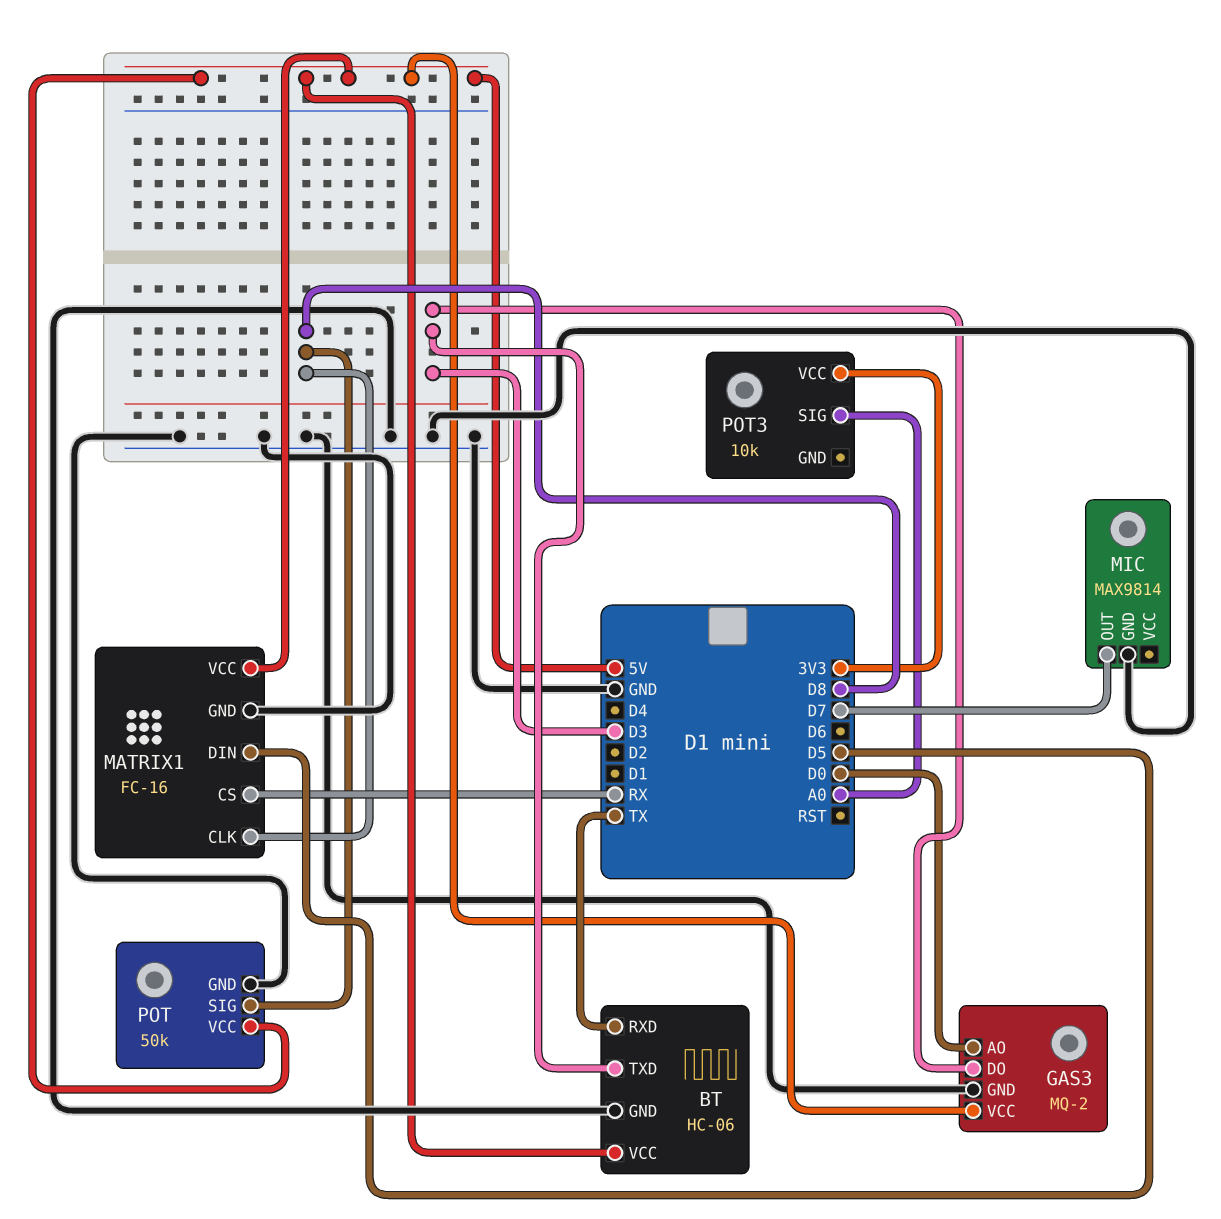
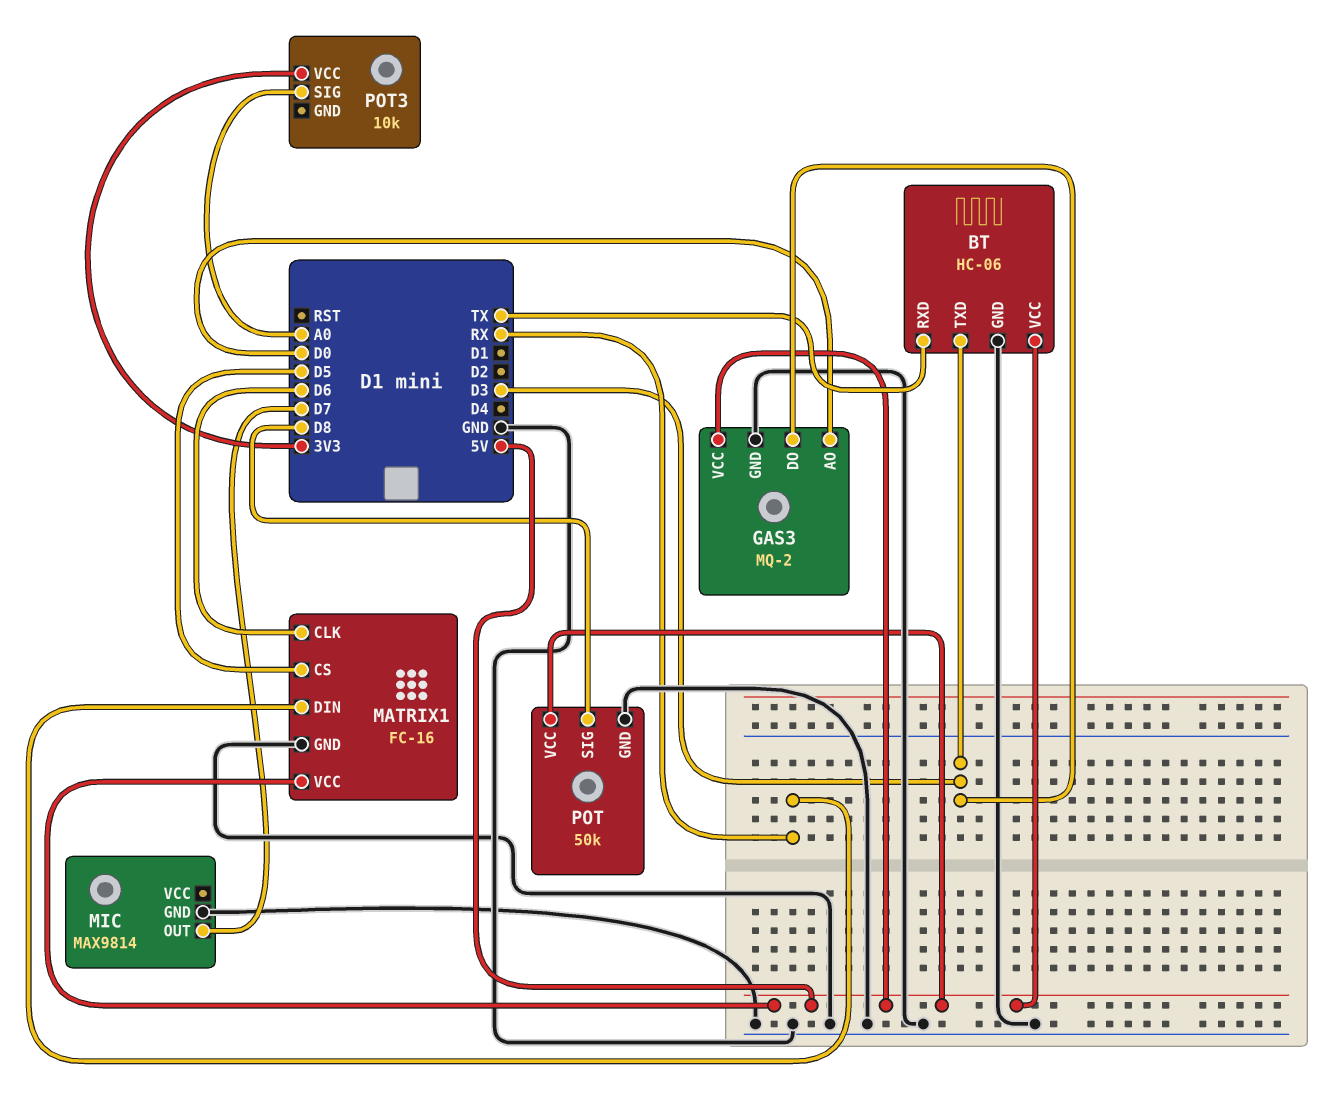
MATRIX1 pin CLK: D8 -> D6
MATRIX1 pin CS: RX -> D5
MATRIX1 pin DIN: D5 -> RX

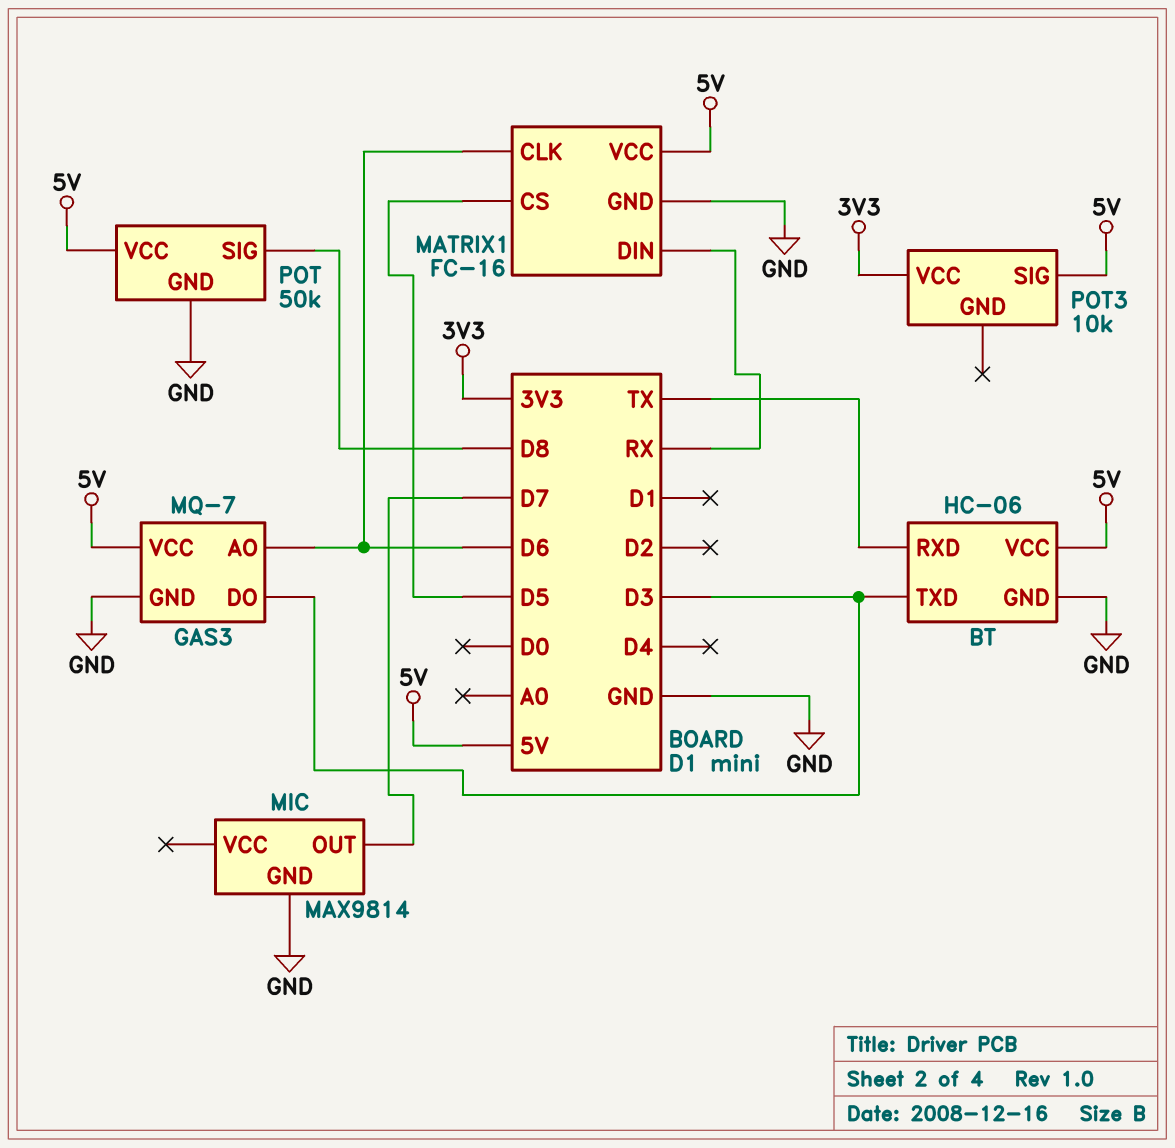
GAS3: MQ-2 -> MQ-7
GAS3 pin AO: D0 -> D6
POT3 pin SIG: A0 -> 5V

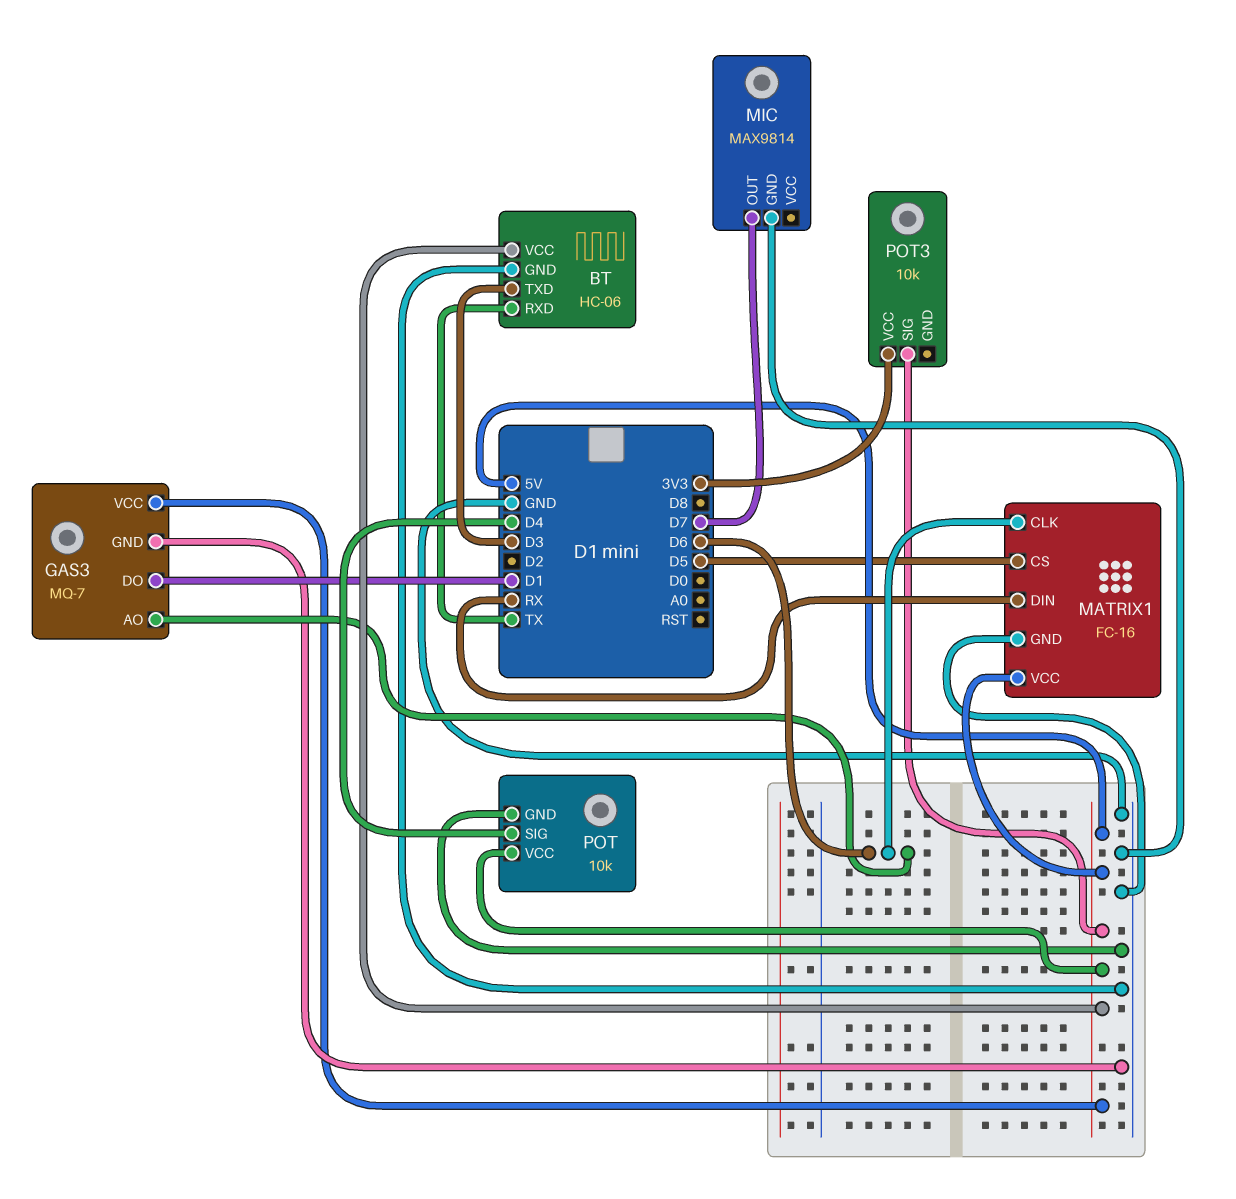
GAS3 pin DO: D3 -> D1
POT: 50k -> 10k
POT pin SIG: D8 -> D4

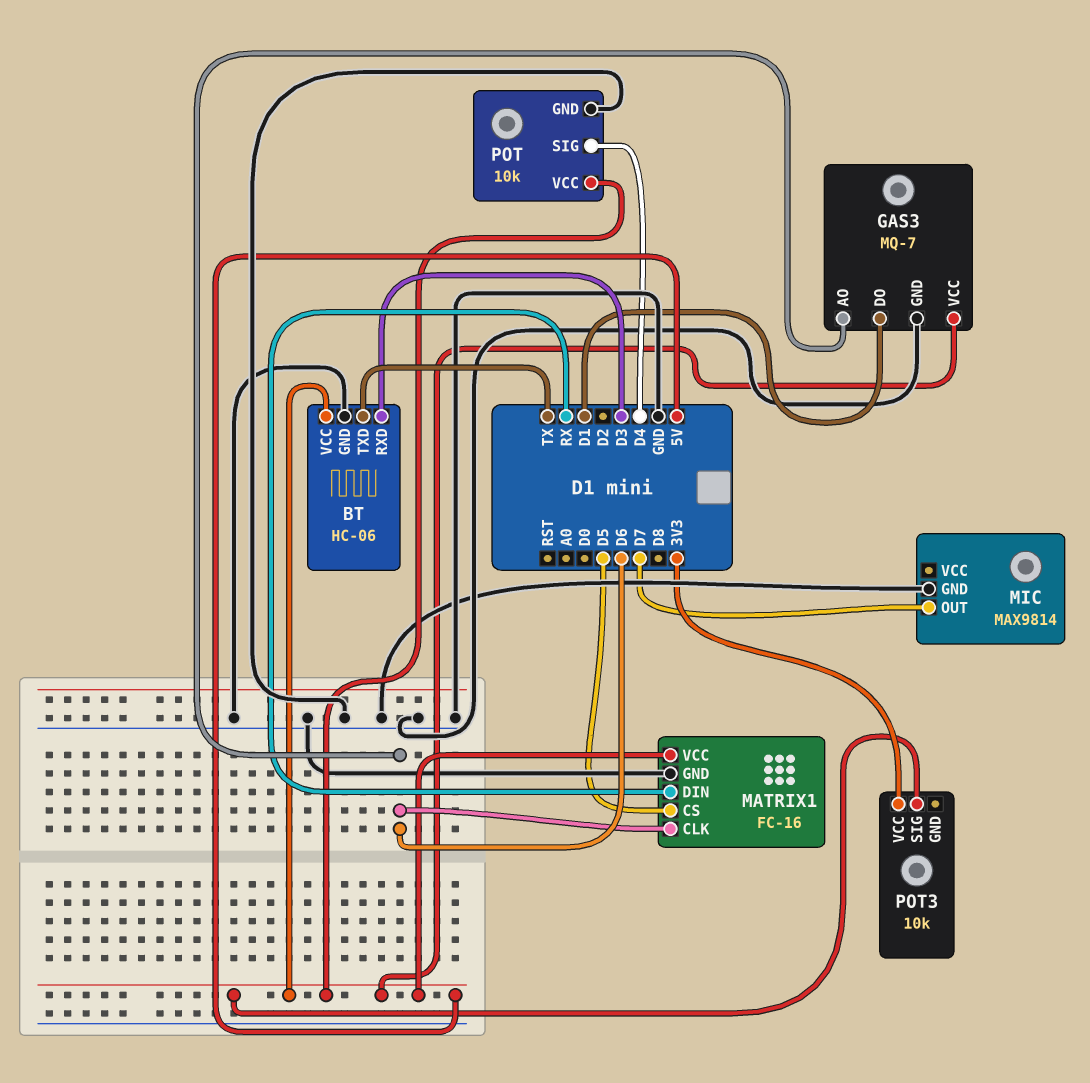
BT pin RXD: TX -> D3
BT pin TXD: D3 -> TX

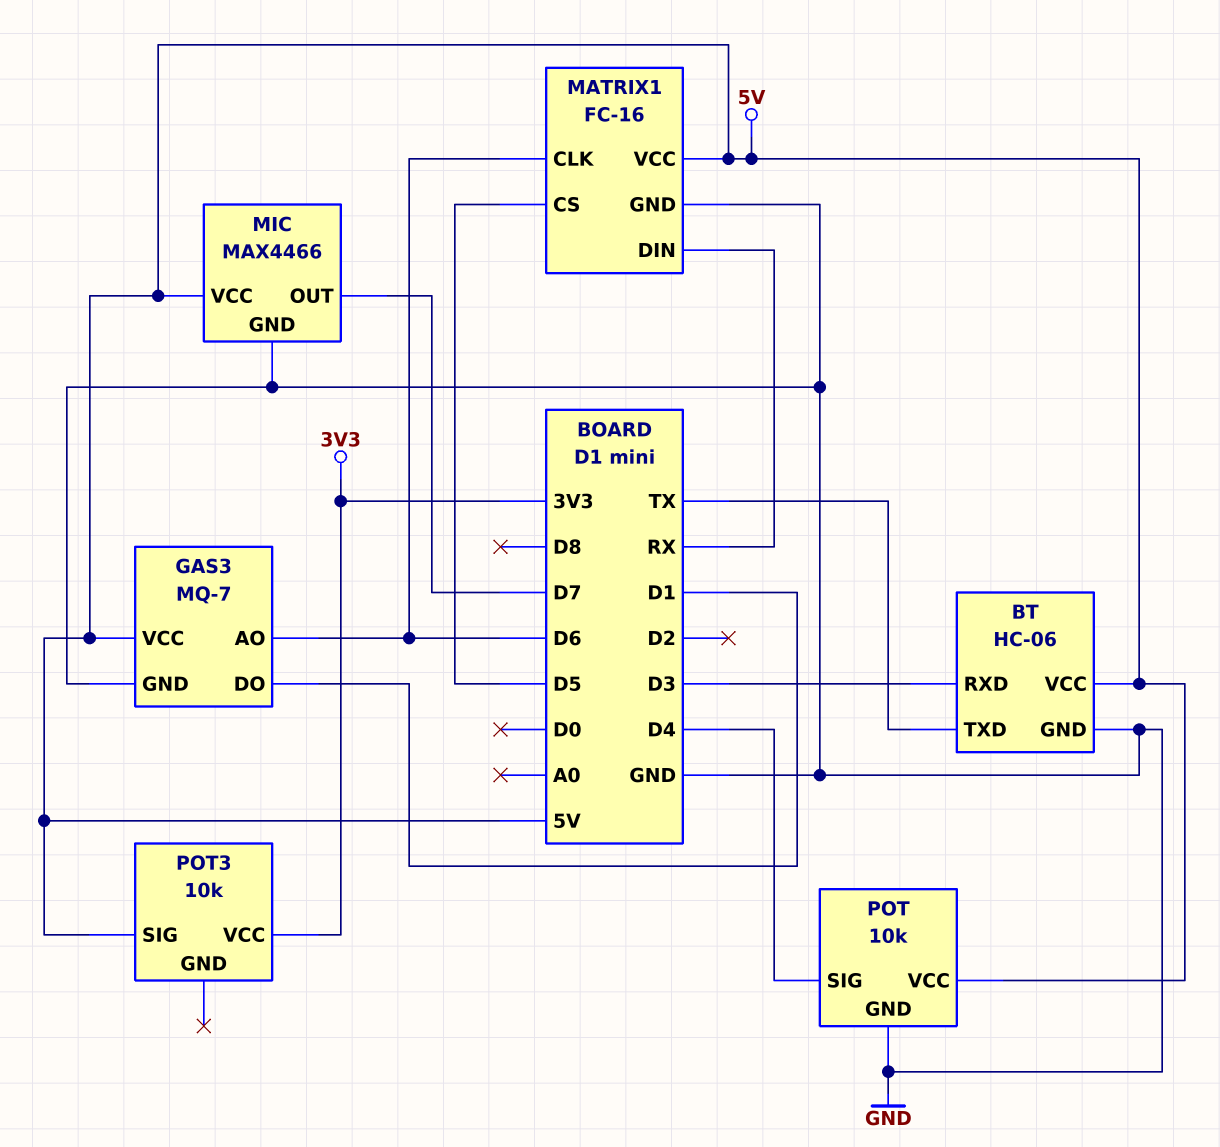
MIC: MAX9814 -> MAX4466
MIC pin VCC: none -> 5V

